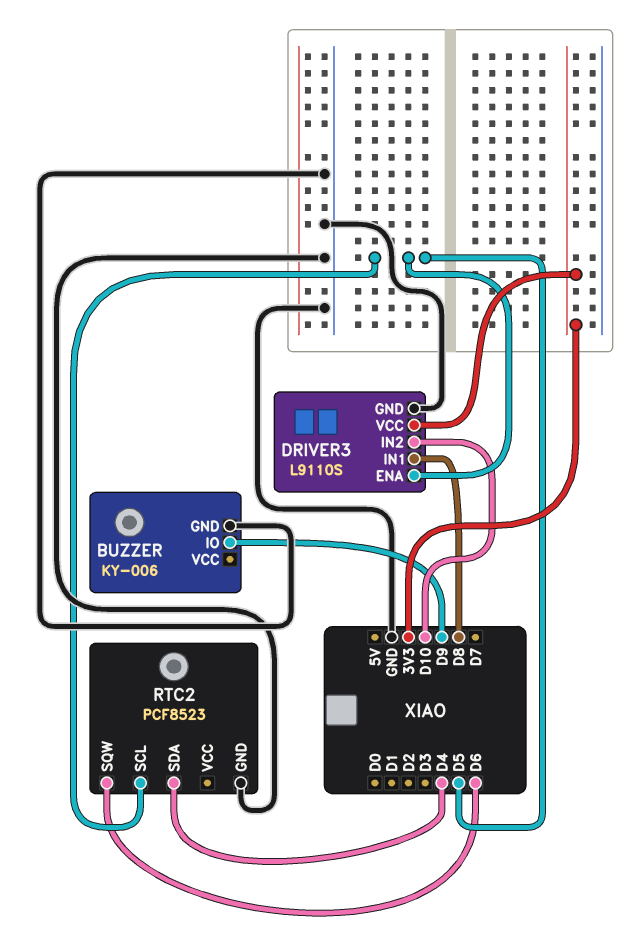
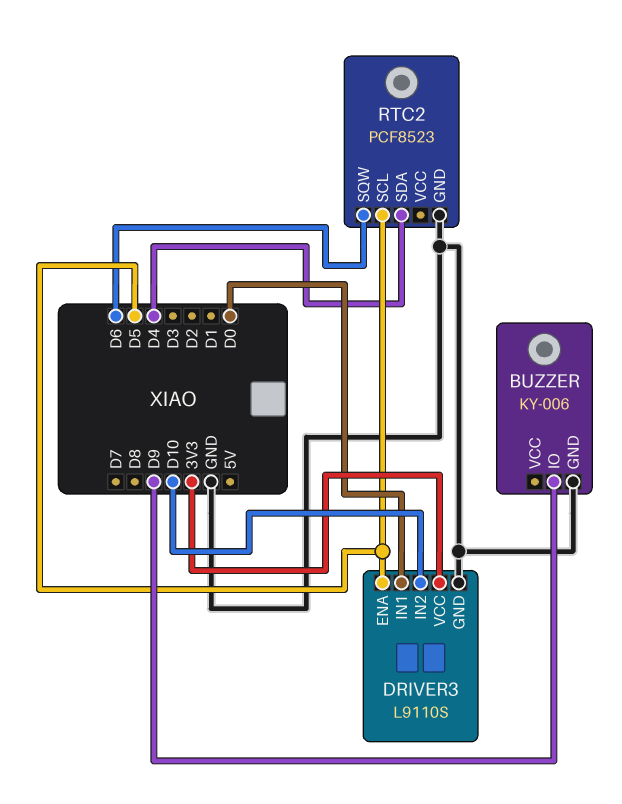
DRIVER3 pin IN1: D8 -> D0

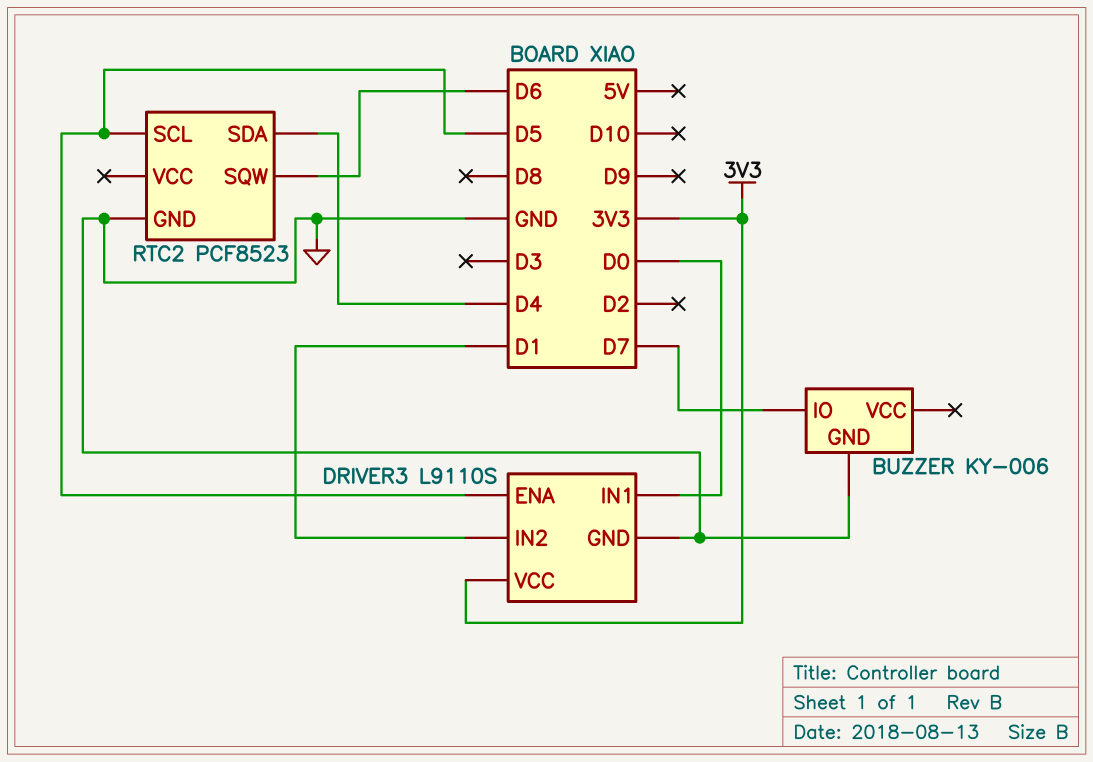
BUZZER pin IO: D9 -> D7
DRIVER3 pin IN2: D10 -> D1

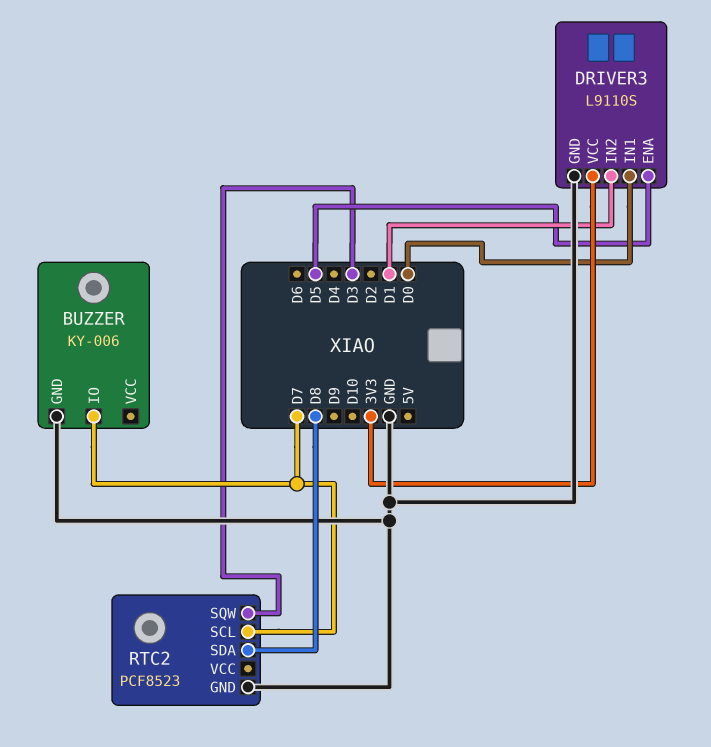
RTC2 pin SCL: D5 -> D7
RTC2 pin SDA: D4 -> D8
RTC2 pin SQW: D6 -> D3

